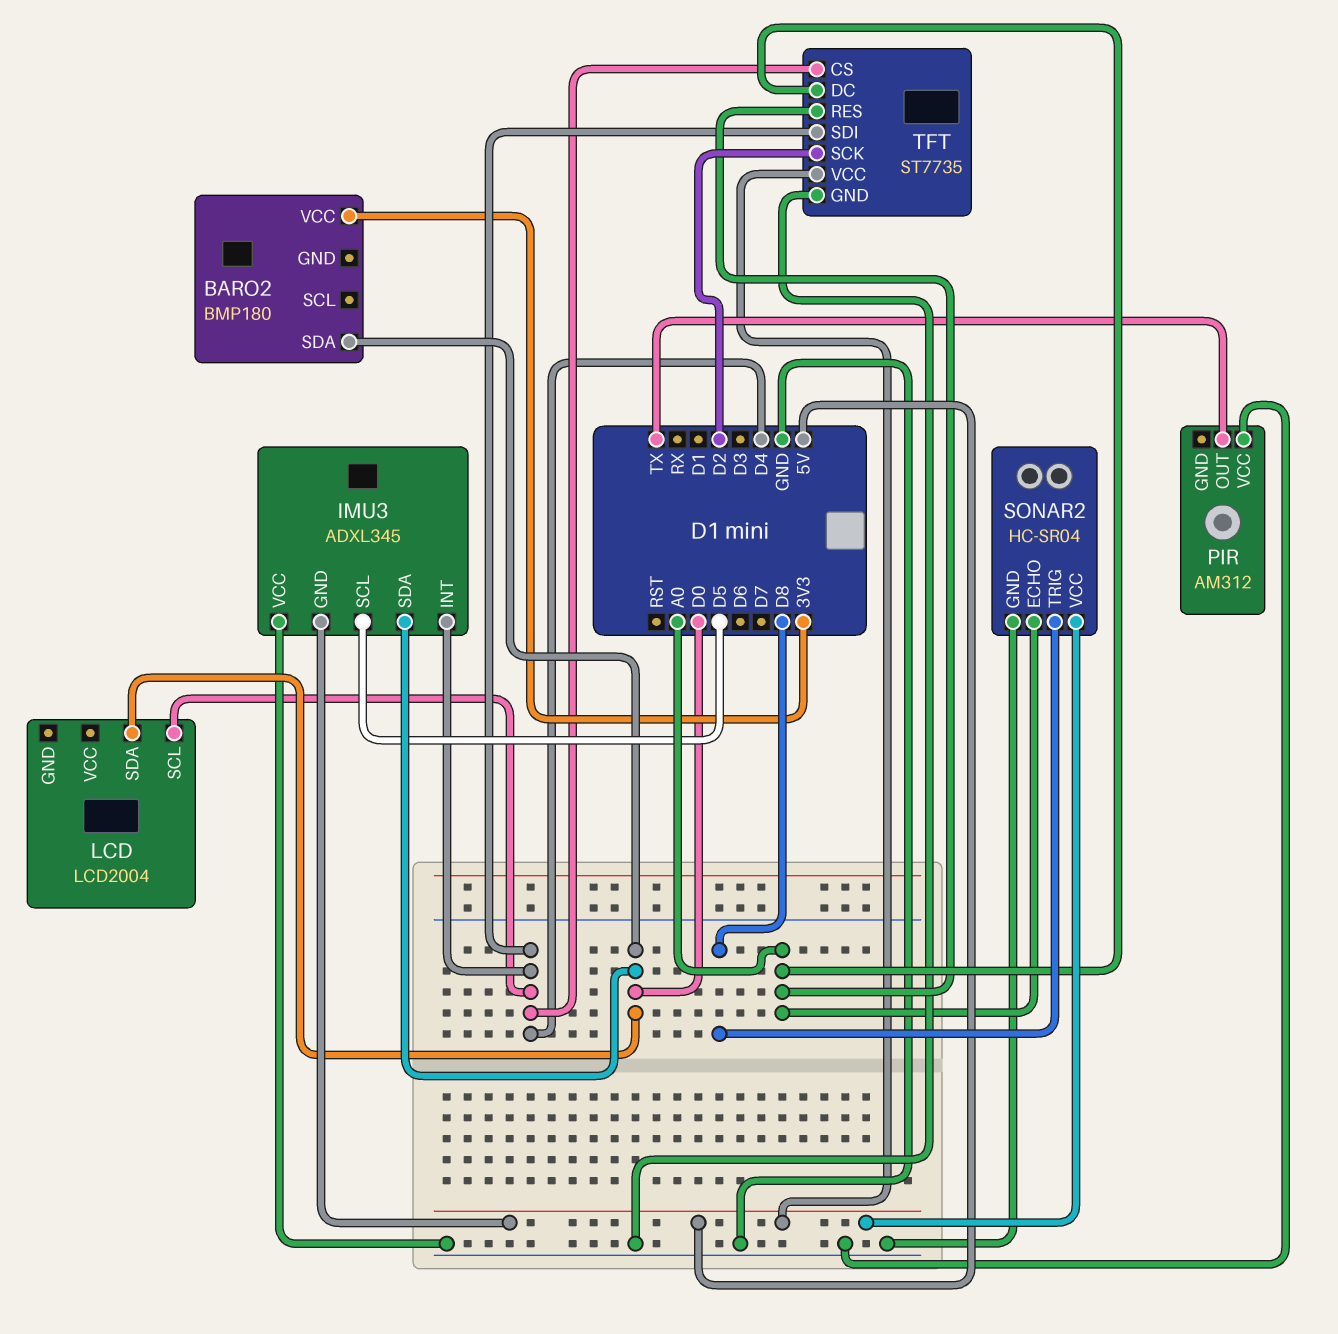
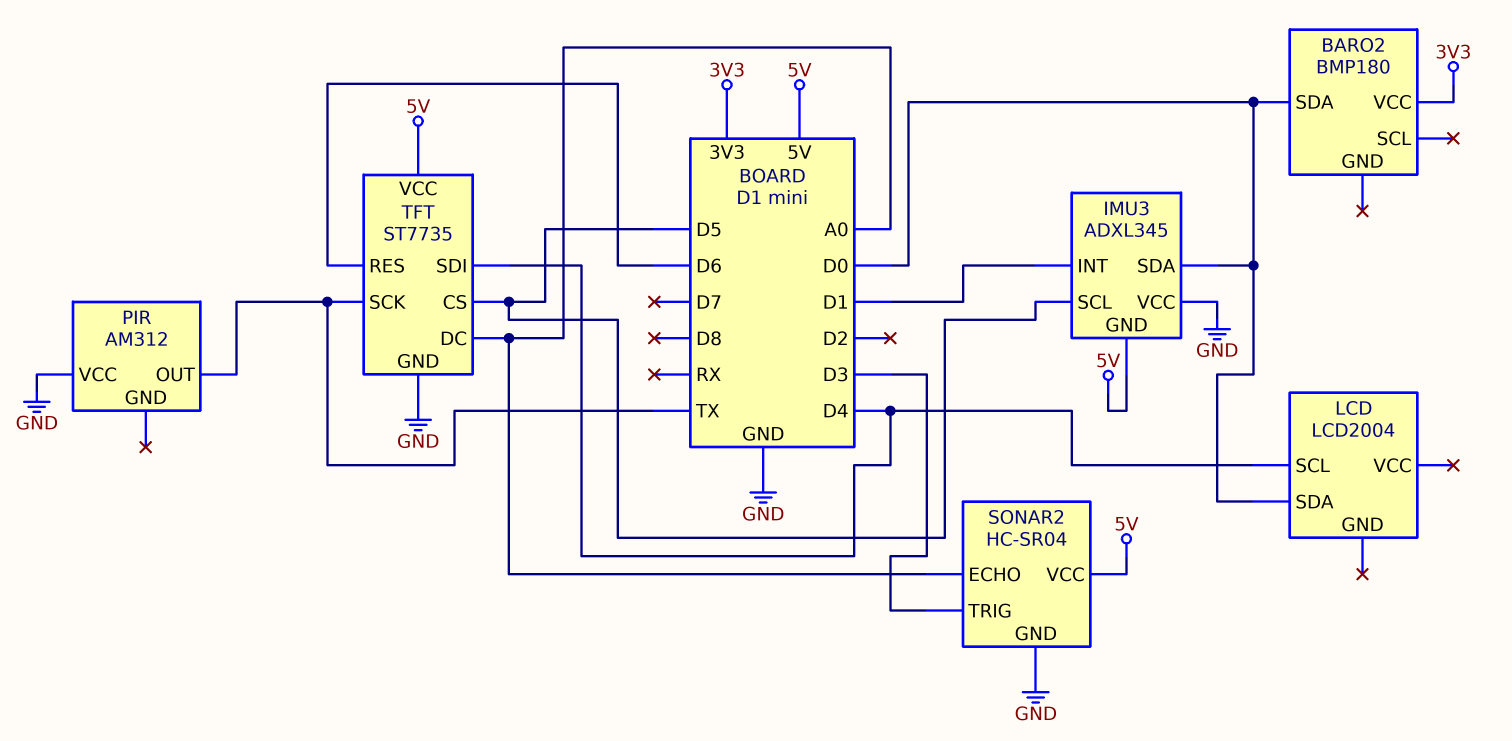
IMU3 pin INT: D4 -> D1
SONAR2 pin TRIG: D8 -> D3
TFT pin CS: D4 -> D5
TFT pin RES: A0 -> D6
TFT pin SCK: D2 -> TX

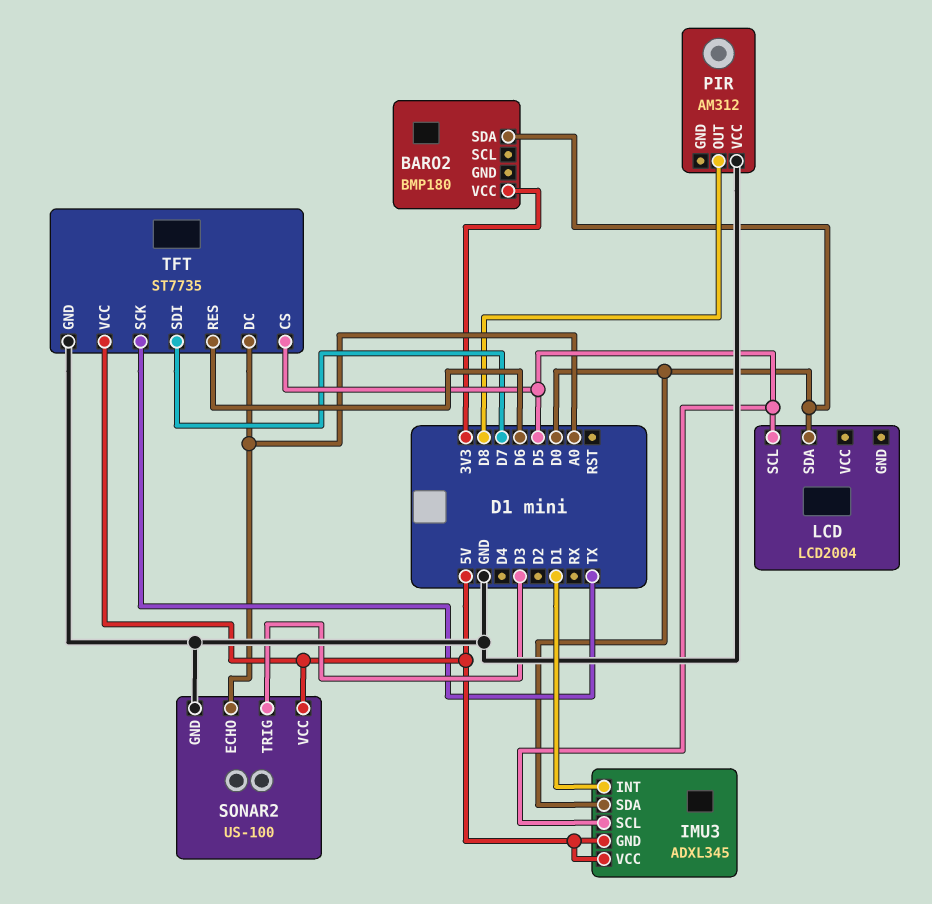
IMU3 pin VCC: GND -> 5V
LCD pin SCL: D4 -> D5
PIR pin OUT: TX -> D8
SONAR2: HC-SR04 -> US-100
TFT pin SDI: D4 -> D7

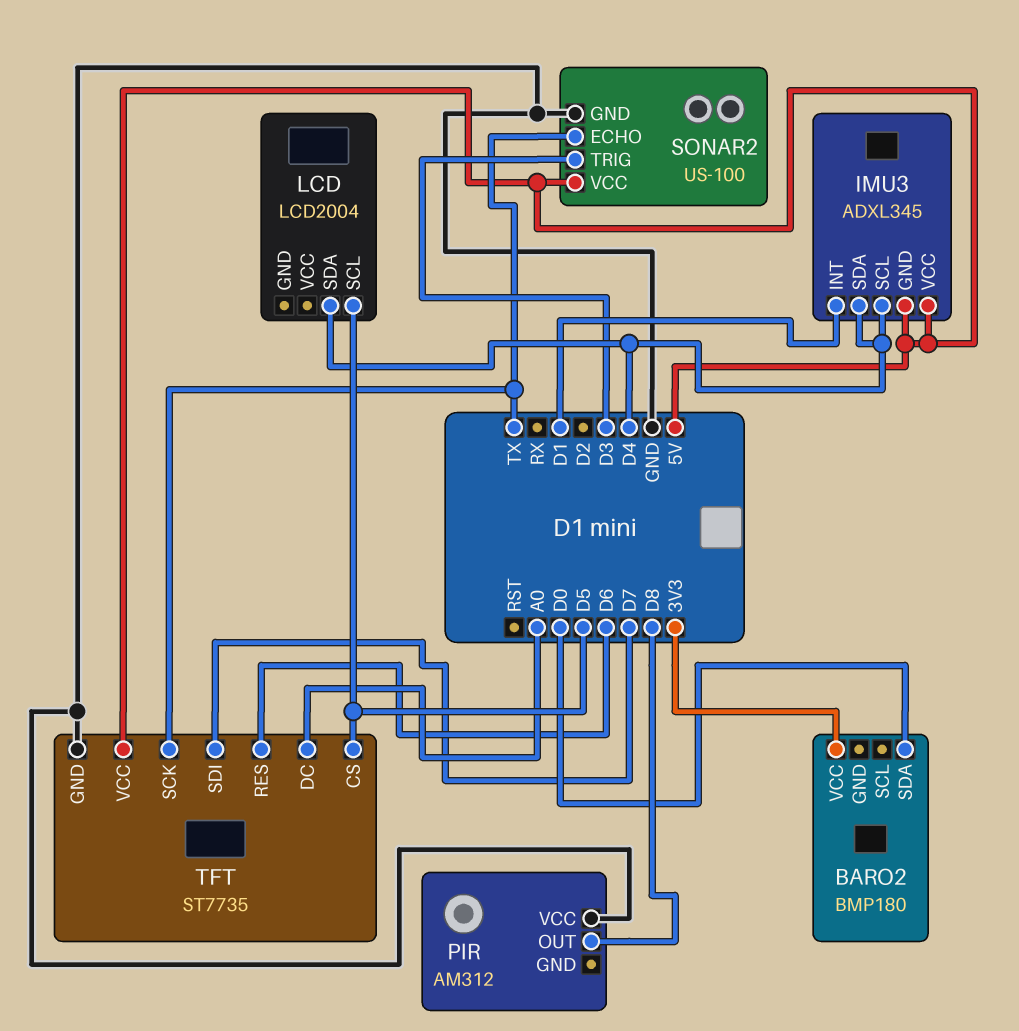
IMU3 pin SCL: D5 -> D4
IMU3 pin SDA: D0 -> D4
LCD pin SDA: D0 -> D4
SONAR2 pin ECHO: A0 -> TX

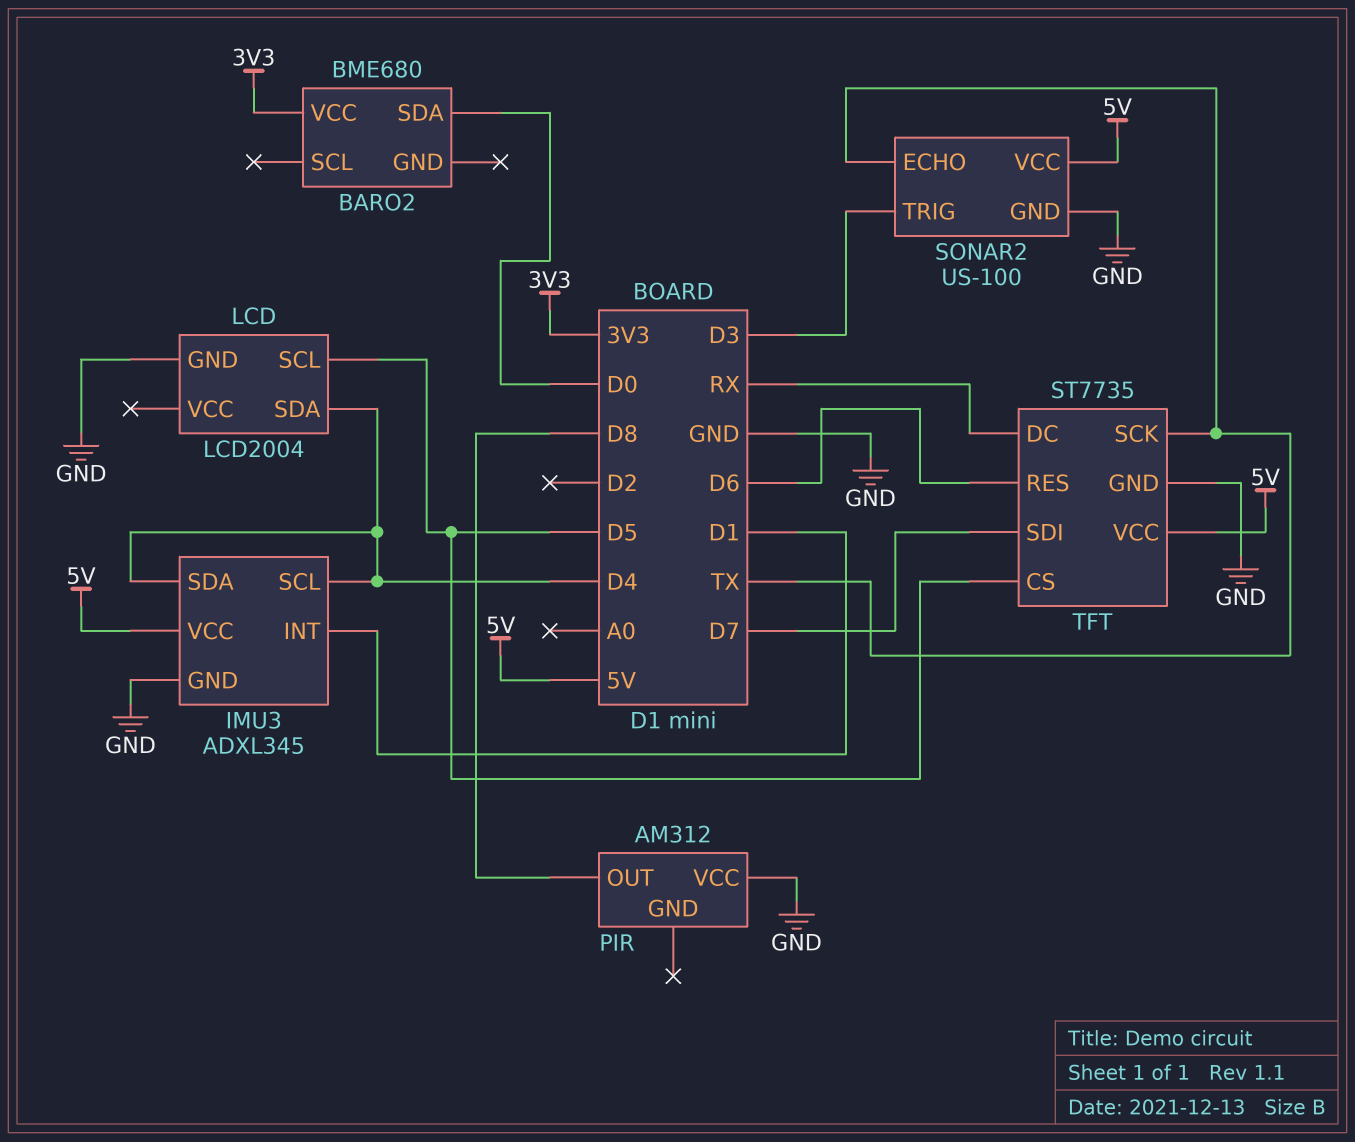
BARO2: BMP180 -> BME680
IMU3 pin GND: 5V -> GND
LCD pin GND: none -> GND
TFT pin DC: A0 -> RX

